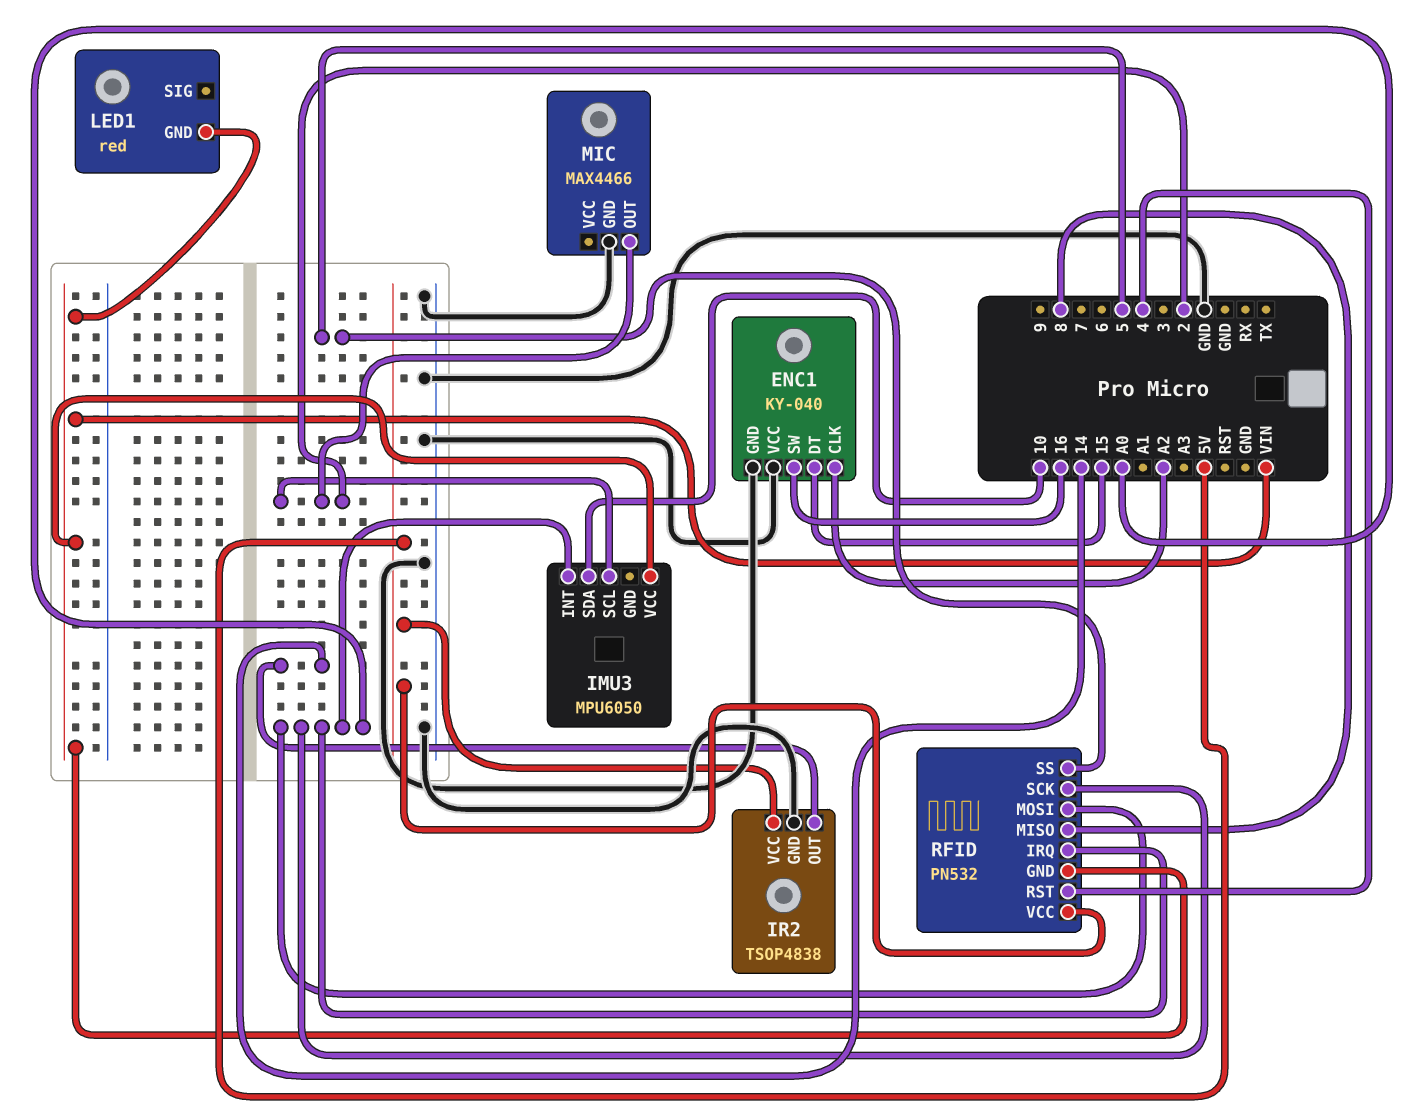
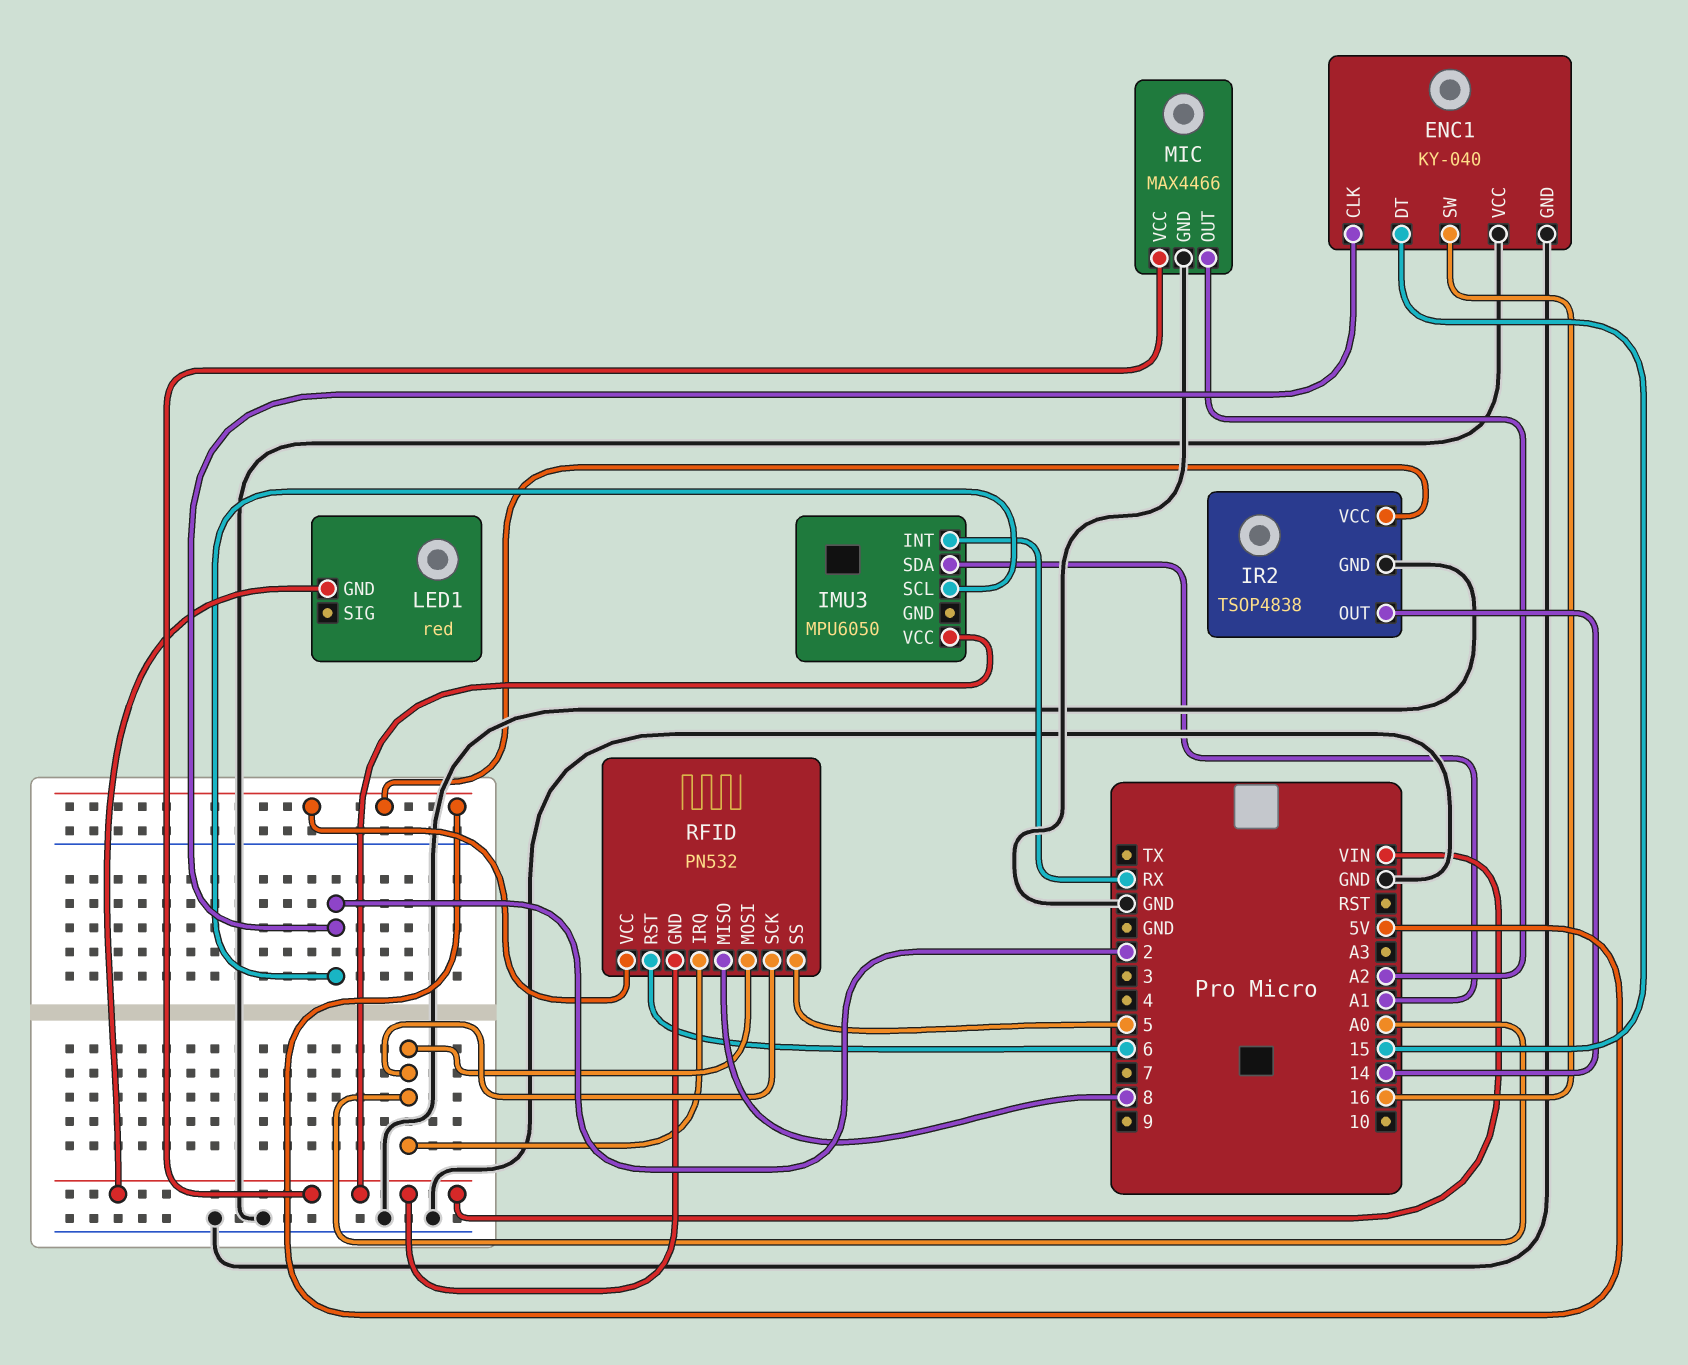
ENC1 pin CLK: A2 -> 2
IMU3 pin INT: A0 -> RX
IMU3 pin SDA: 10 -> A1
MIC pin OUT: 2 -> A2
MIC pin VCC: none -> VIN
RFID pin RST: 4 -> 6

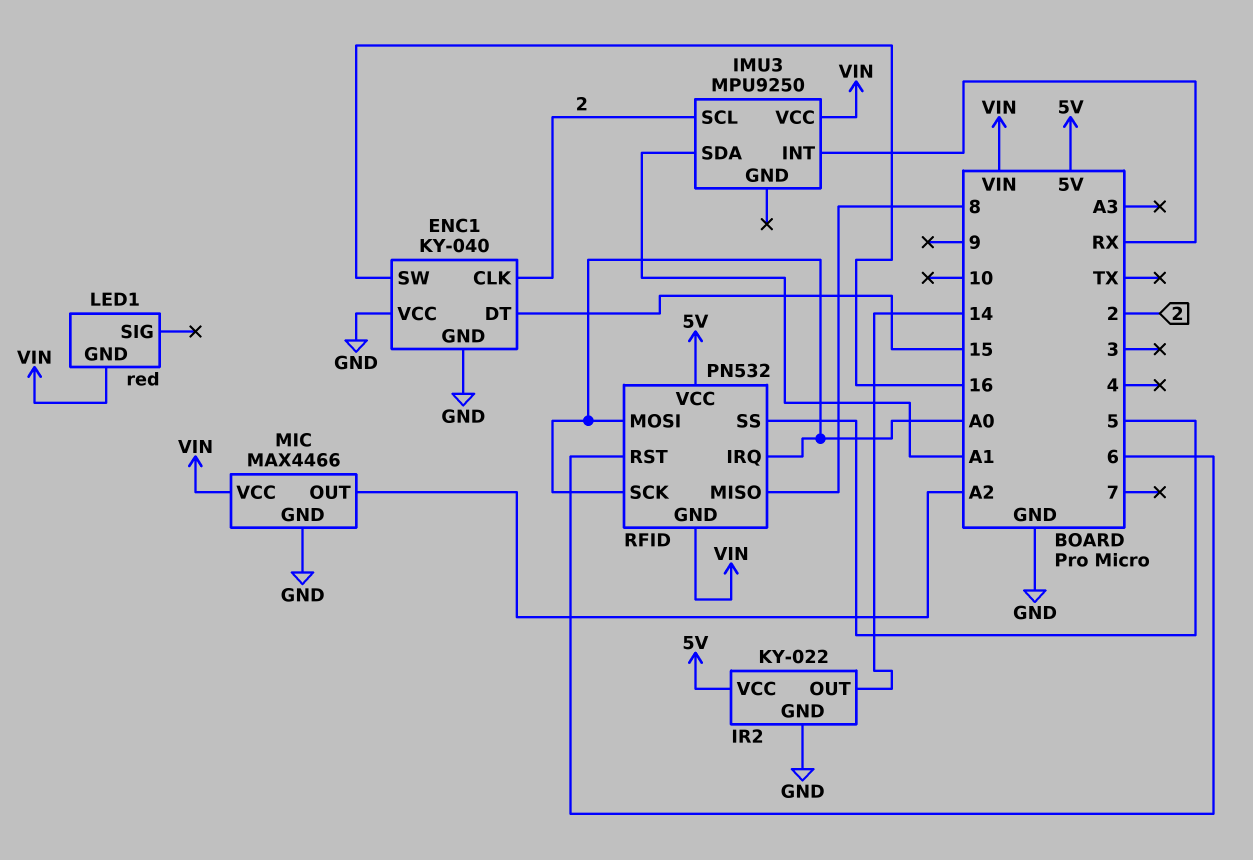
IMU3: MPU6050 -> MPU9250
IR2: TSOP4838 -> KY-022

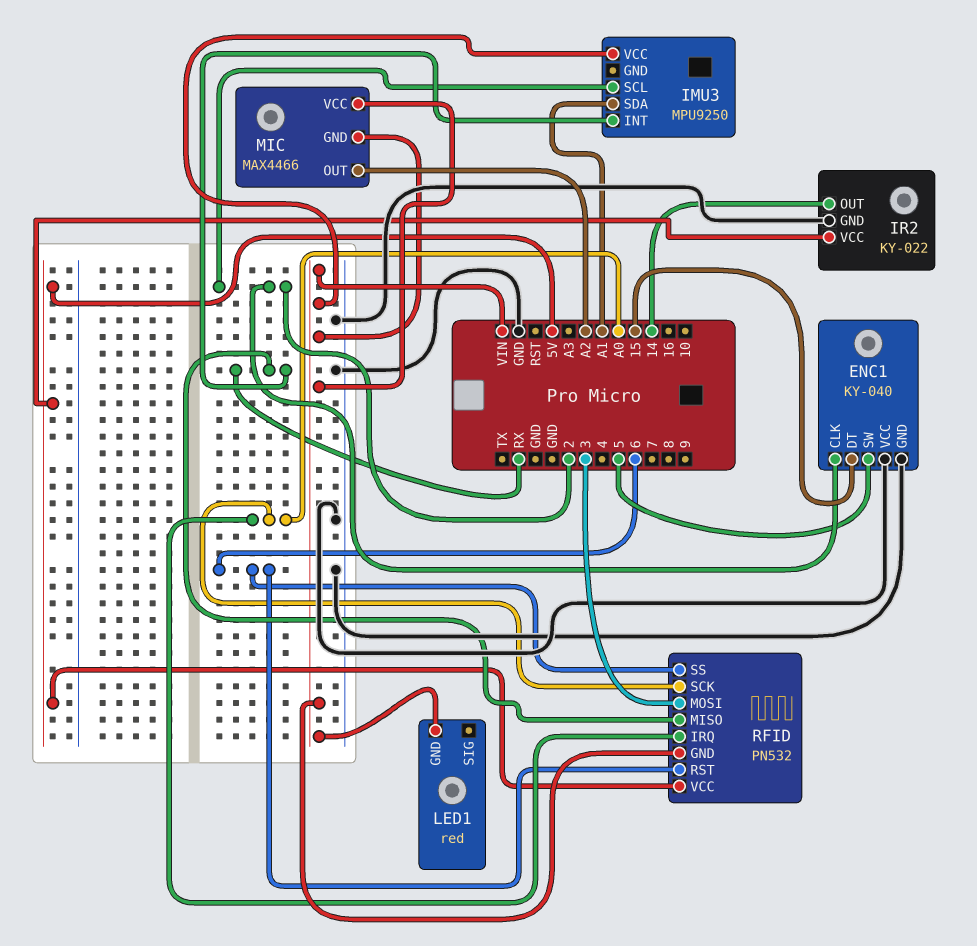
ENC1 pin SW: 16 -> 5
MIC pin GND: GND -> VIN
RFID pin MISO: 8 -> RX
RFID pin MOSI: A0 -> 3
RFID pin SS: 5 -> 6

